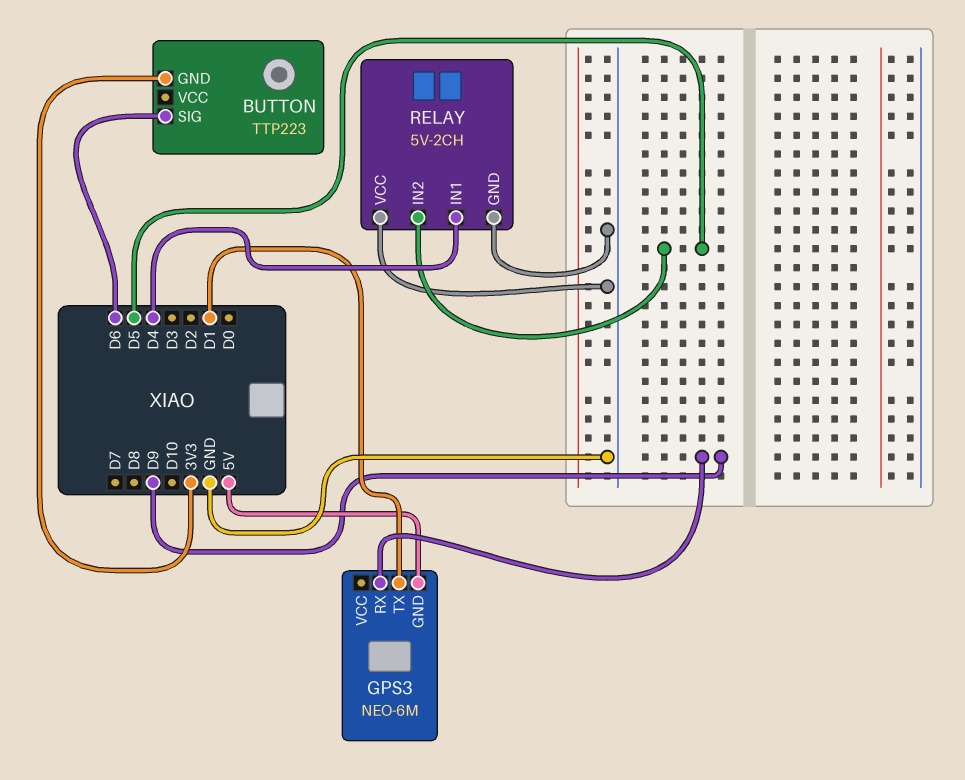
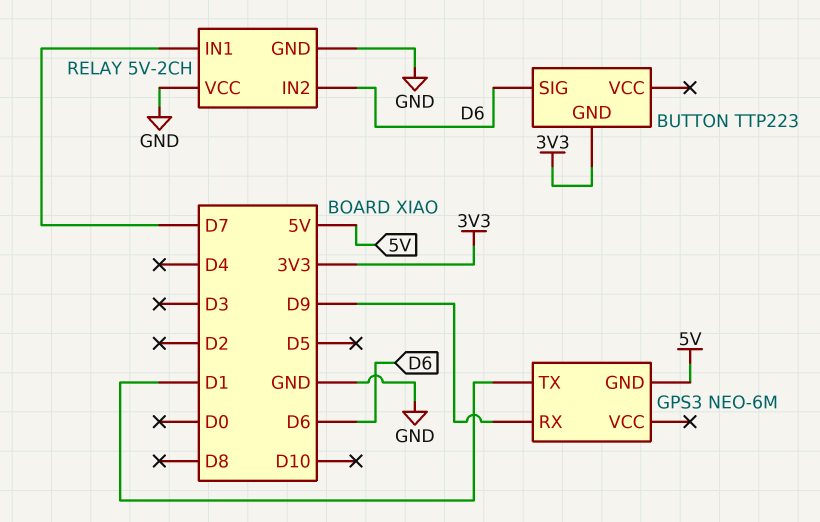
RELAY pin IN1: D4 -> D7
RELAY pin IN2: D5 -> D6

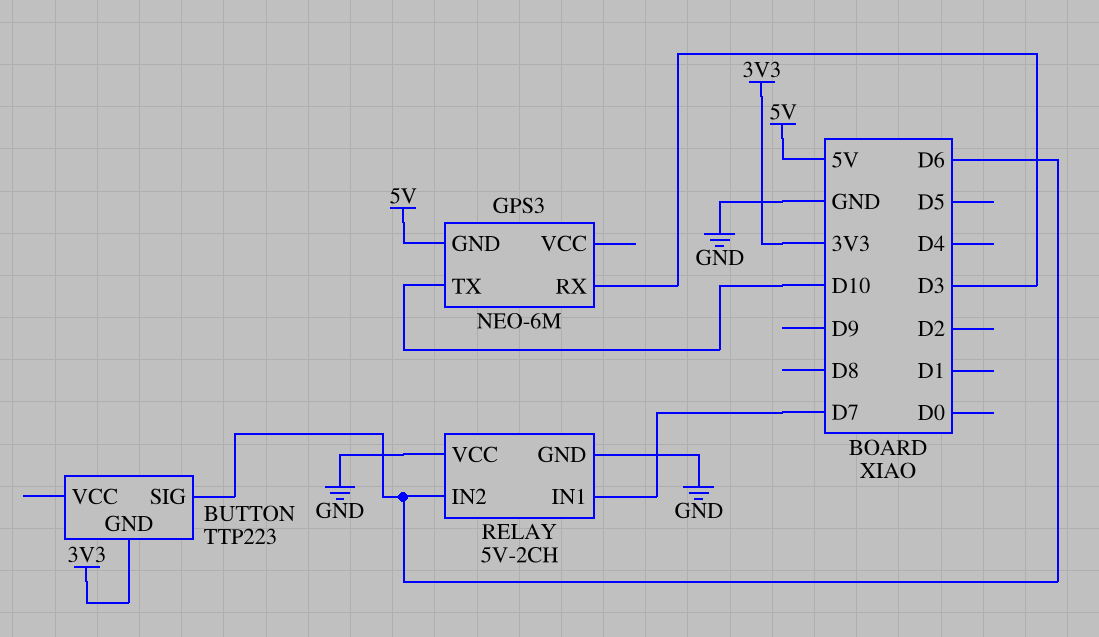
GPS3 pin RX: D9 -> D3
GPS3 pin TX: D1 -> D10

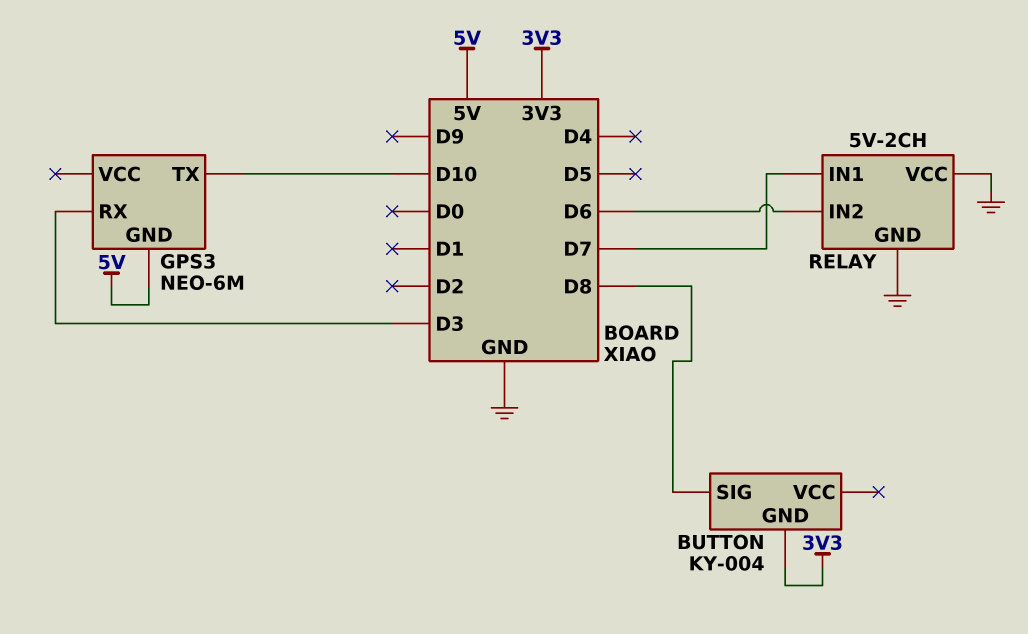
BUTTON: TTP223 -> KY-004
BUTTON pin SIG: D6 -> D8

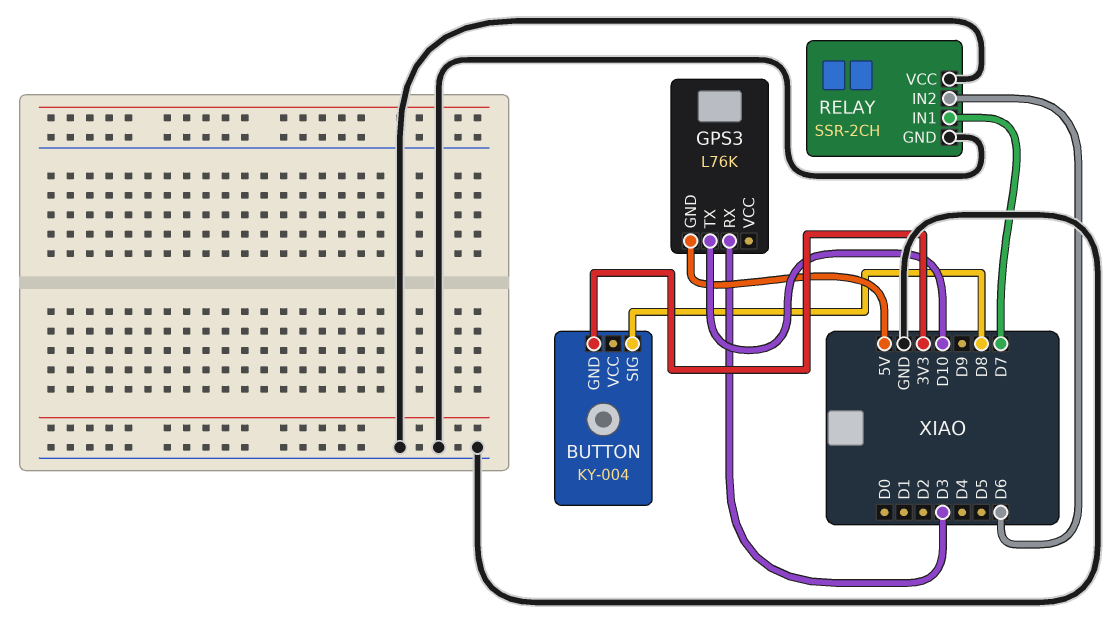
GPS3: NEO-6M -> L76K
RELAY: 5V-2CH -> SSR-2CH

